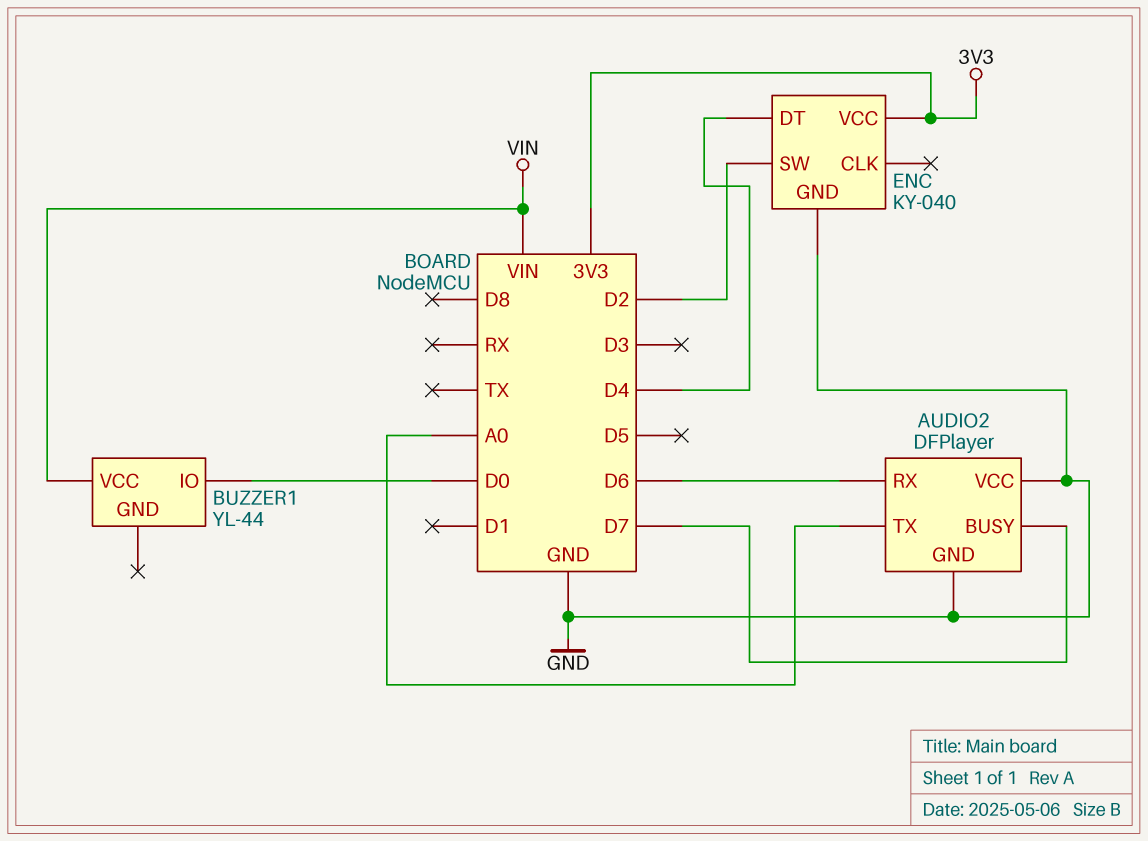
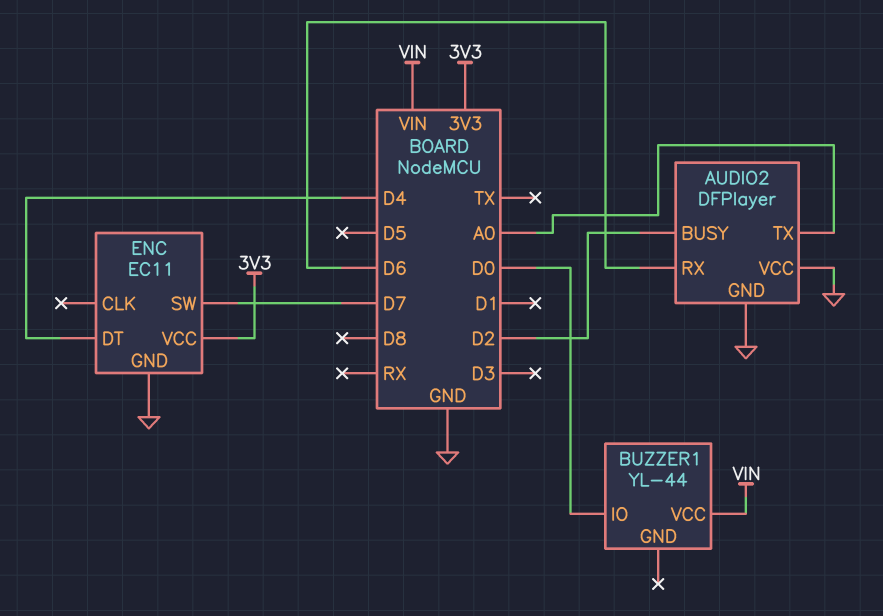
AUDIO2 pin BUSY: D7 -> D2
ENC: KY-040 -> EC11
ENC pin SW: D2 -> D7

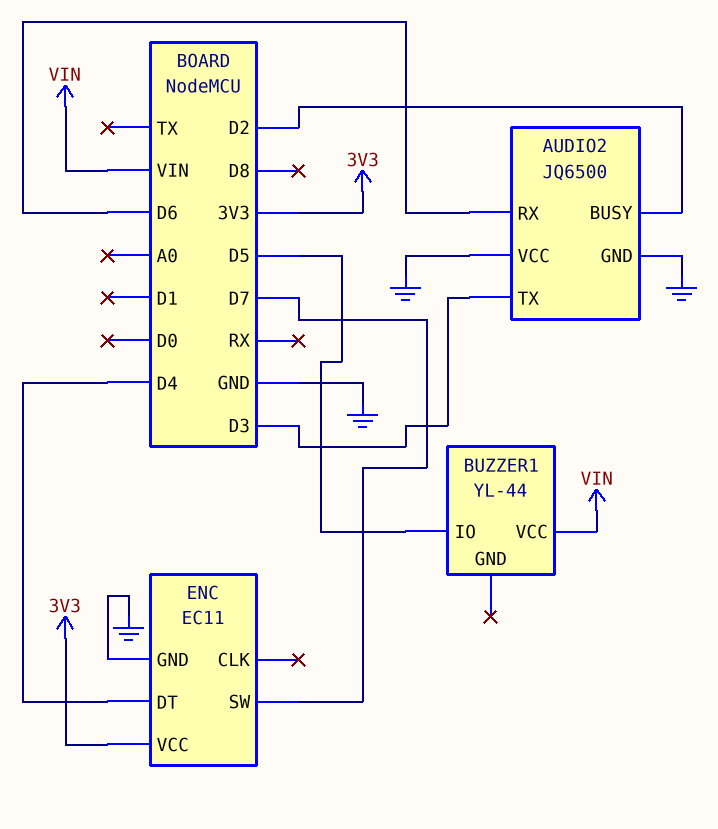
AUDIO2: DFPlayer -> JQ6500
AUDIO2 pin TX: A0 -> D3
BUZZER1 pin IO: D0 -> D5

